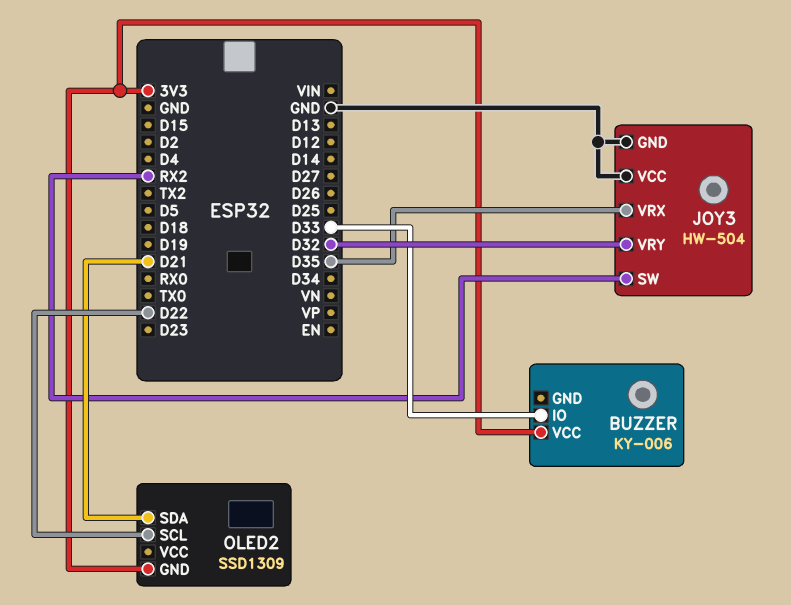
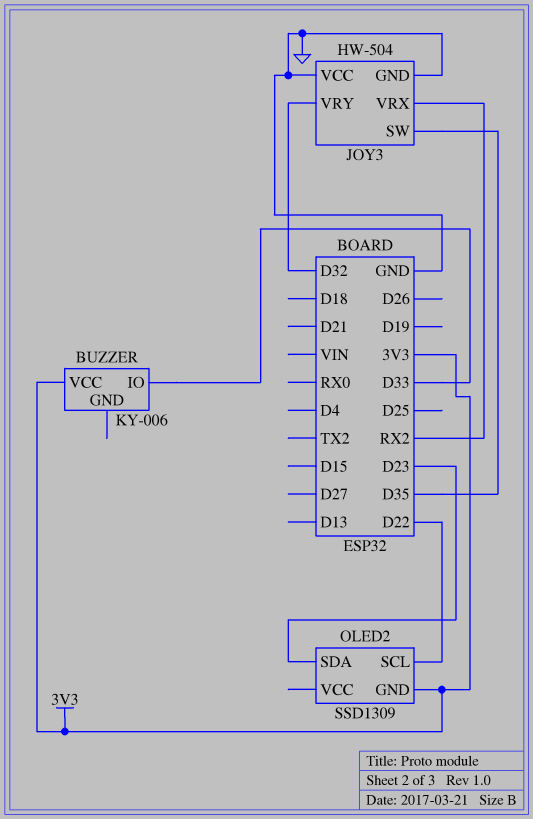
JOY3 pin SW: RX2 -> D35
JOY3 pin VRX: D35 -> RX2
OLED2 pin SDA: D21 -> D23

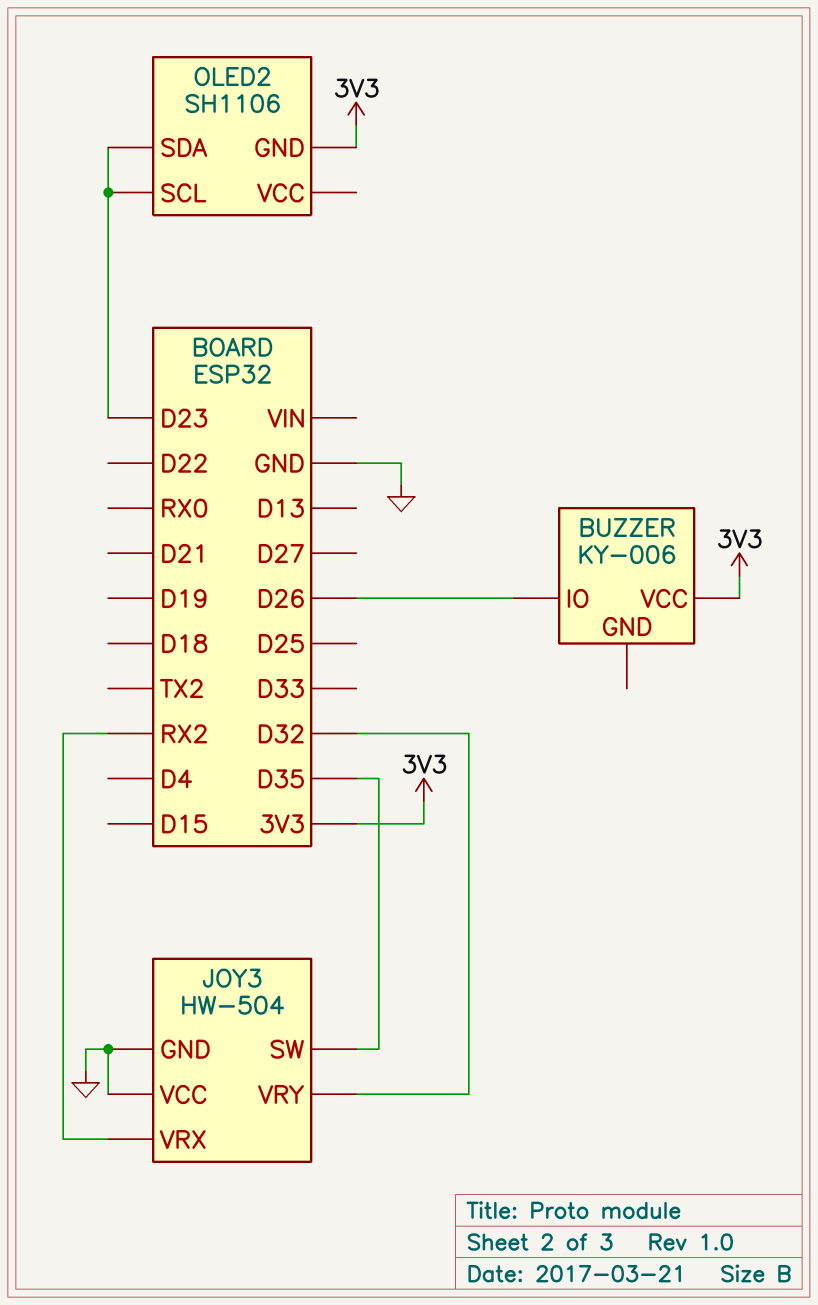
BUZZER pin IO: D33 -> D26
OLED2: SSD1309 -> SH1106
OLED2 pin SCL: D22 -> D23

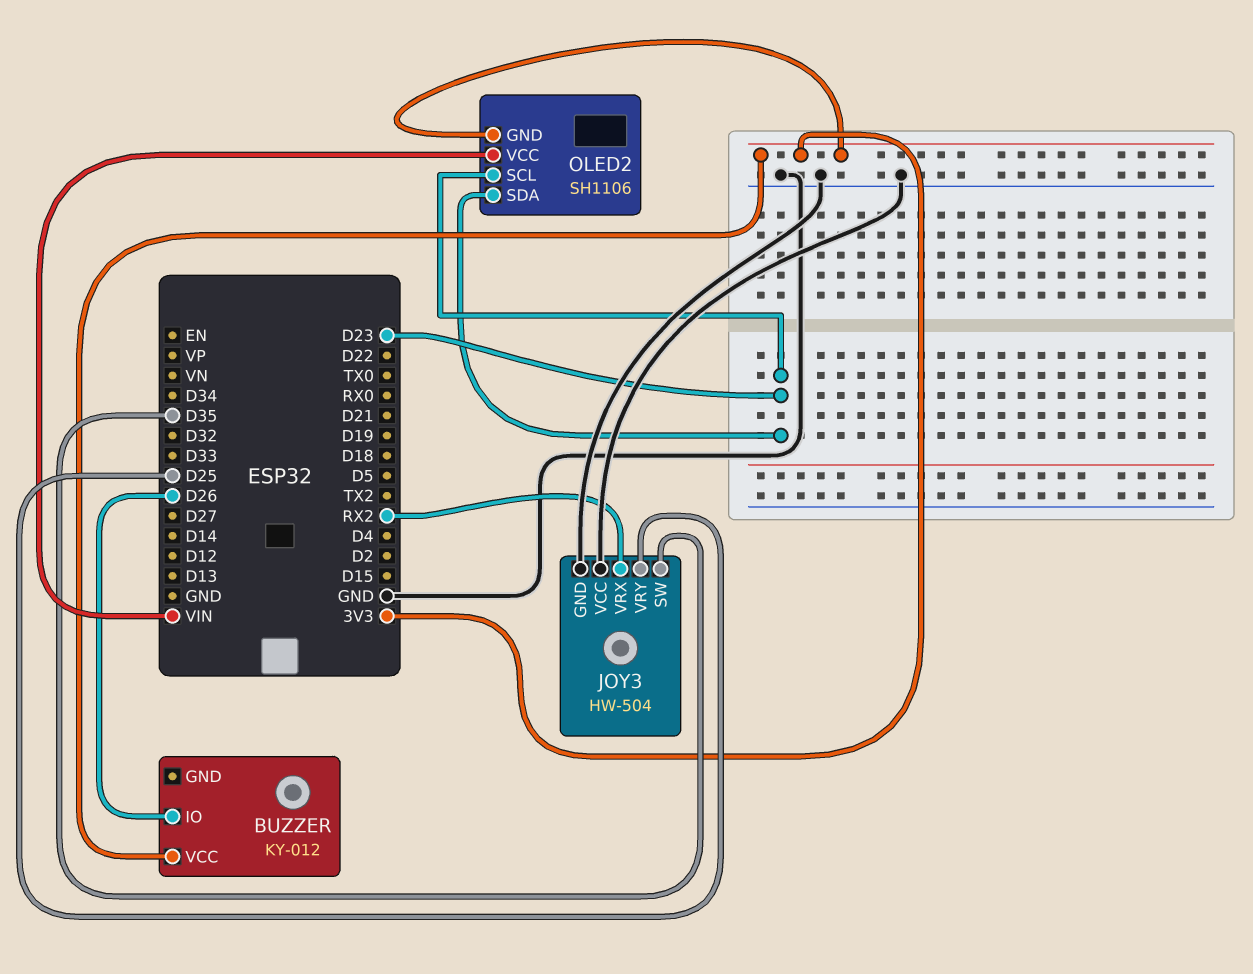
BUZZER: KY-006 -> KY-012
JOY3 pin VRY: D32 -> D25
OLED2 pin VCC: none -> VIN

